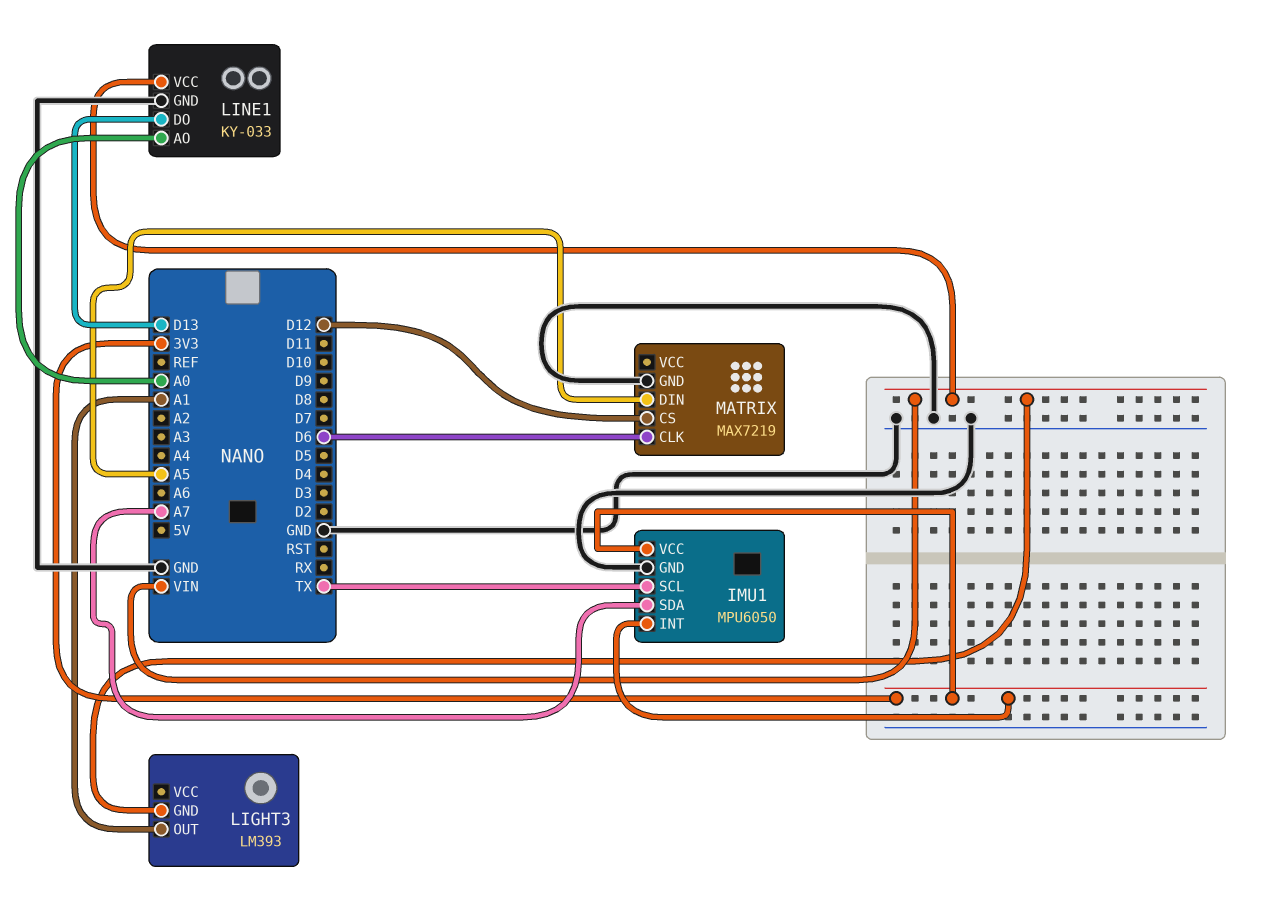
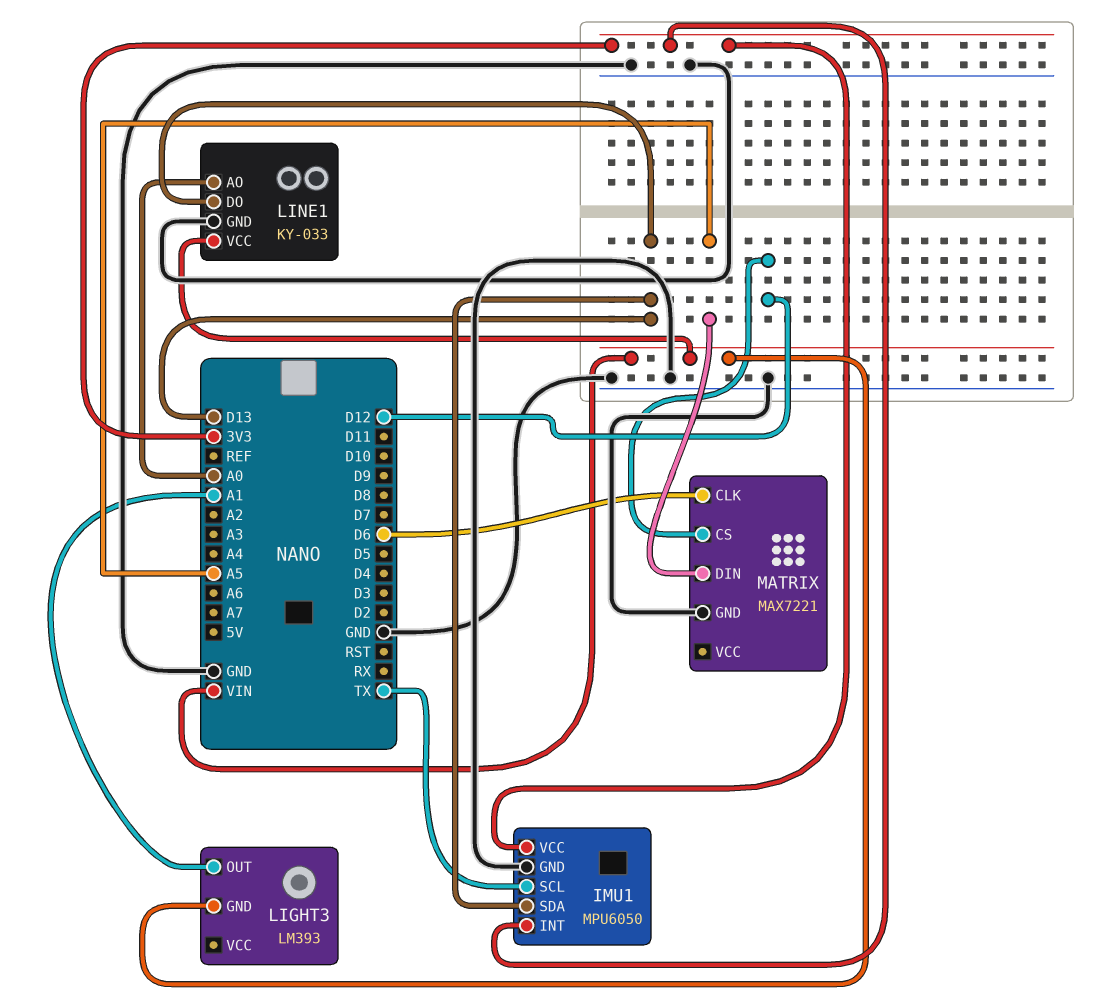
IMU1 pin SDA: A7 -> D13
MATRIX: MAX7219 -> MAX7221

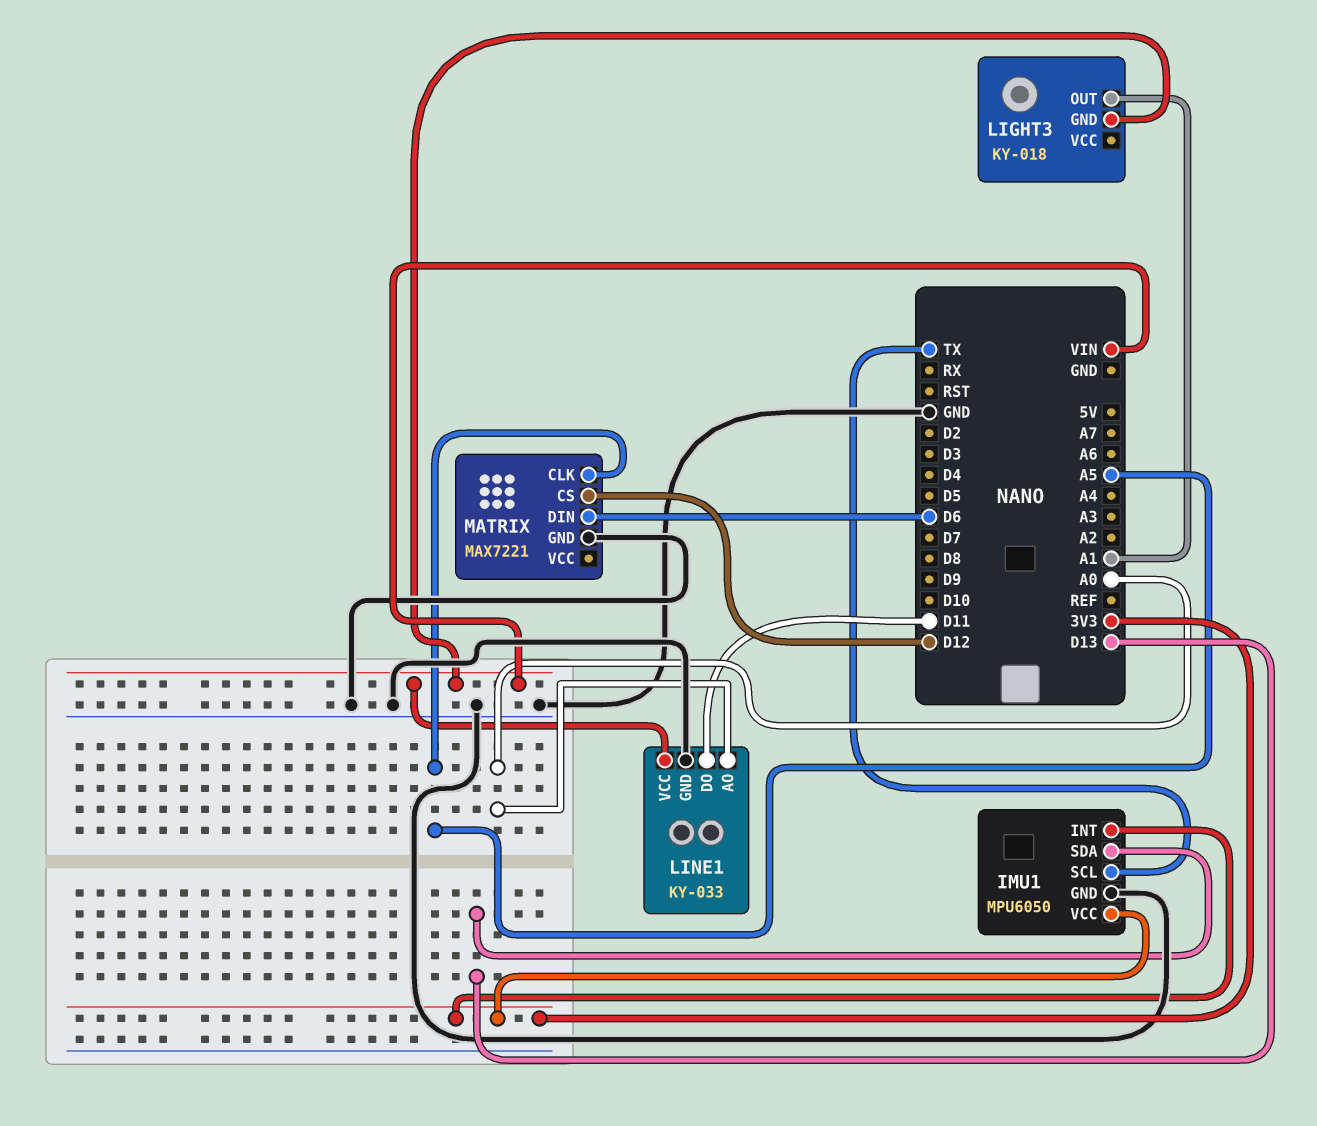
LIGHT3: LM393 -> KY-018
LINE1 pin DO: D13 -> D11
MATRIX pin CLK: D6 -> A5
MATRIX pin DIN: A5 -> D6

